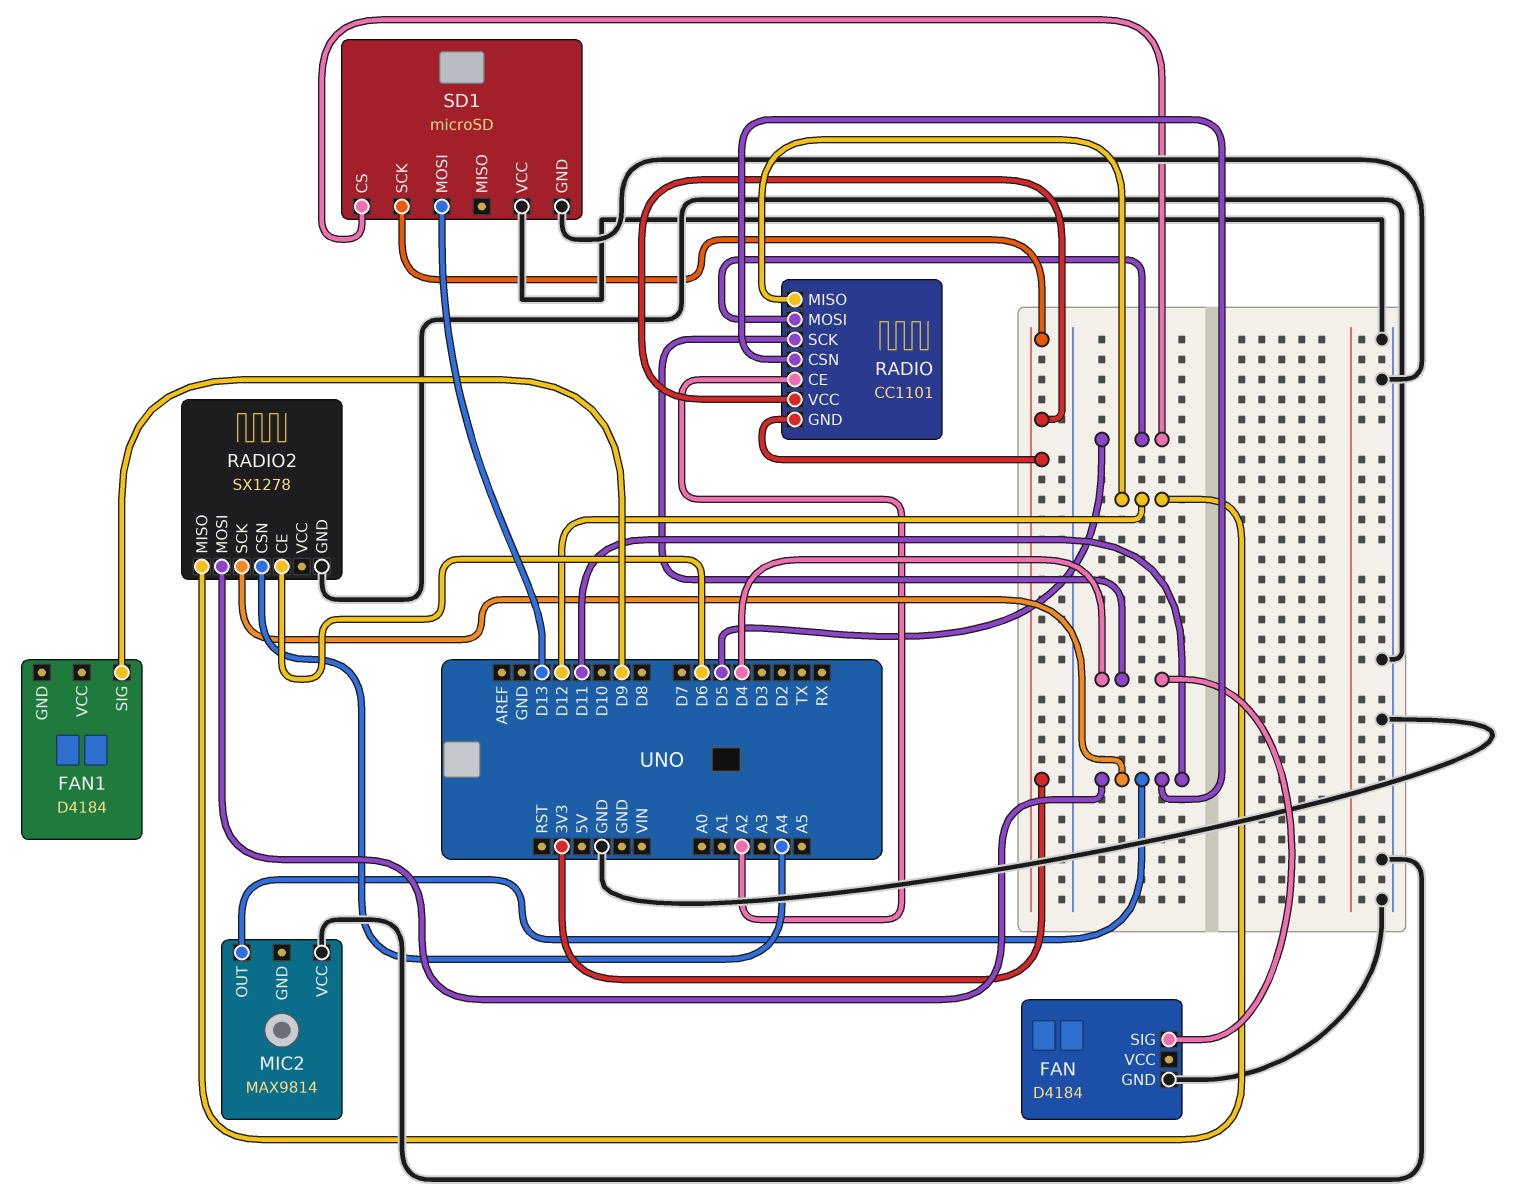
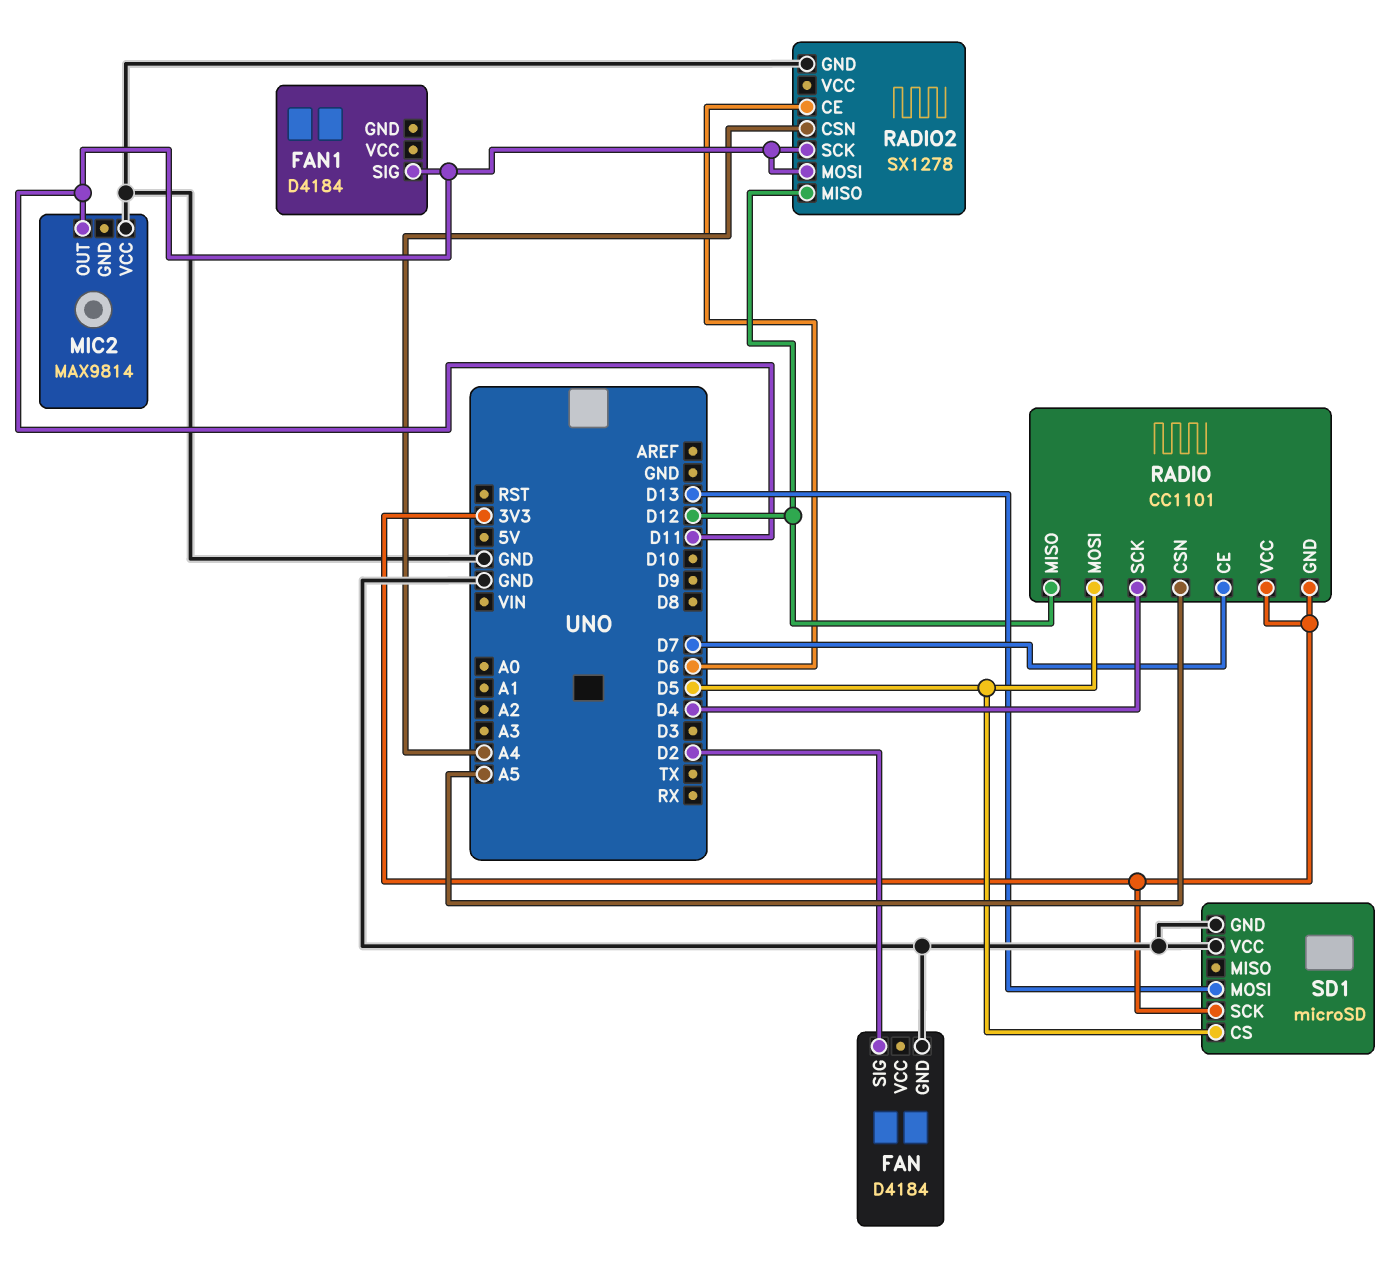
FAN pin SIG: D4 -> D2
FAN1 pin SIG: D9 -> D11
RADIO pin CE: A2 -> D7
RADIO pin CSN: D11 -> A5

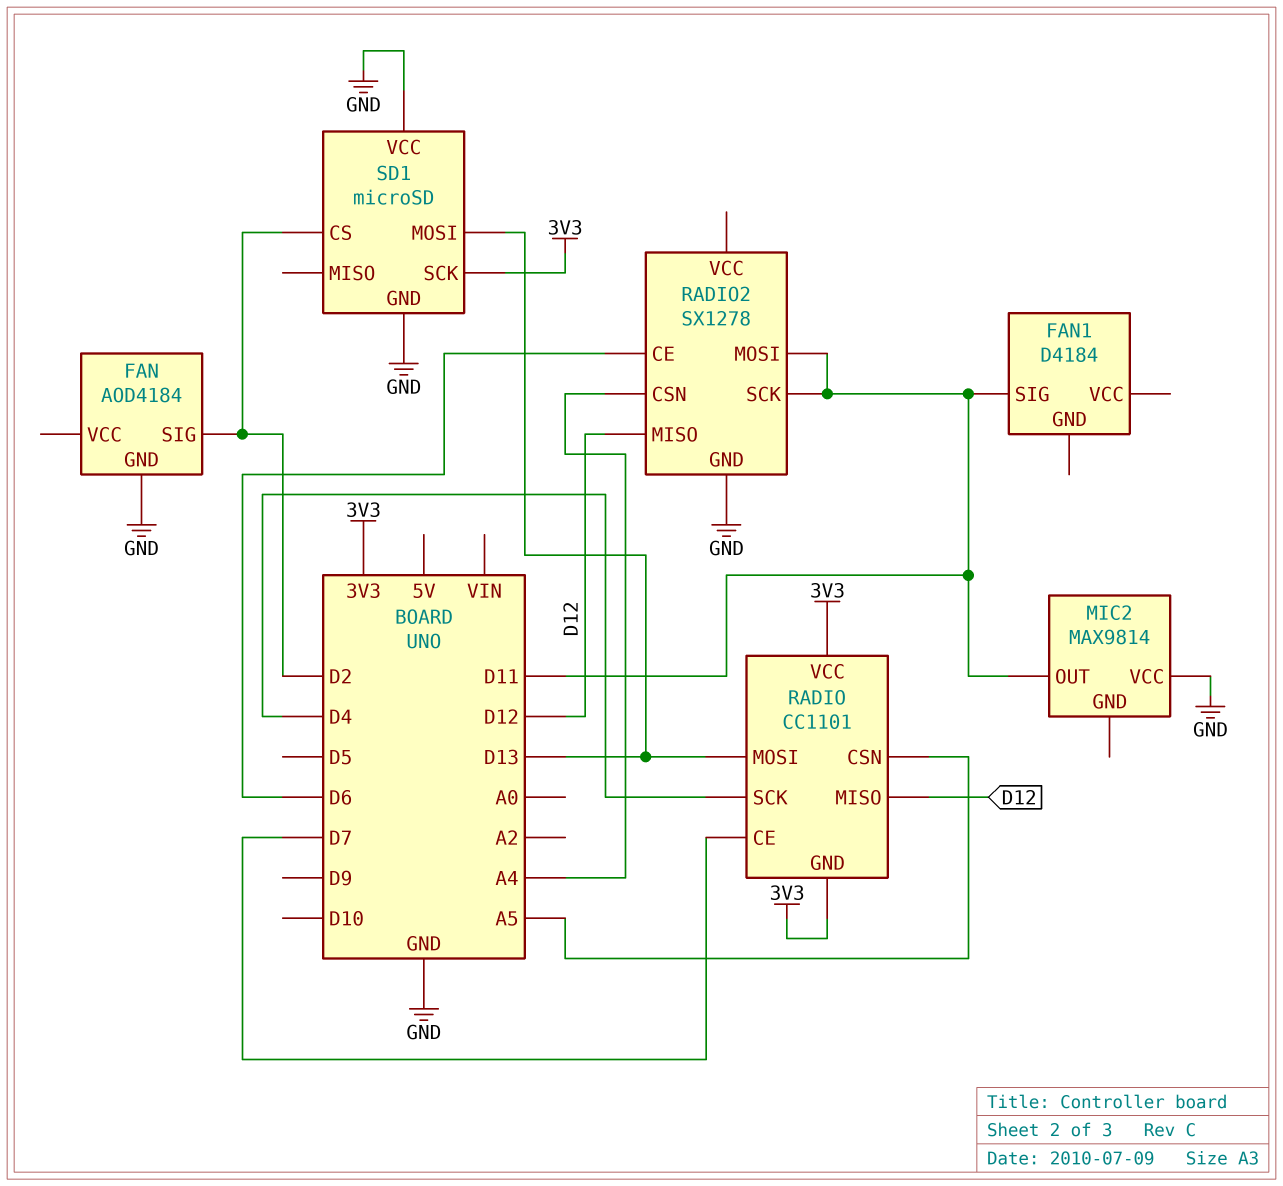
FAN: D4184 -> AOD4184
RADIO pin MOSI: D5 -> D13
SD1 pin CS: D5 -> D2

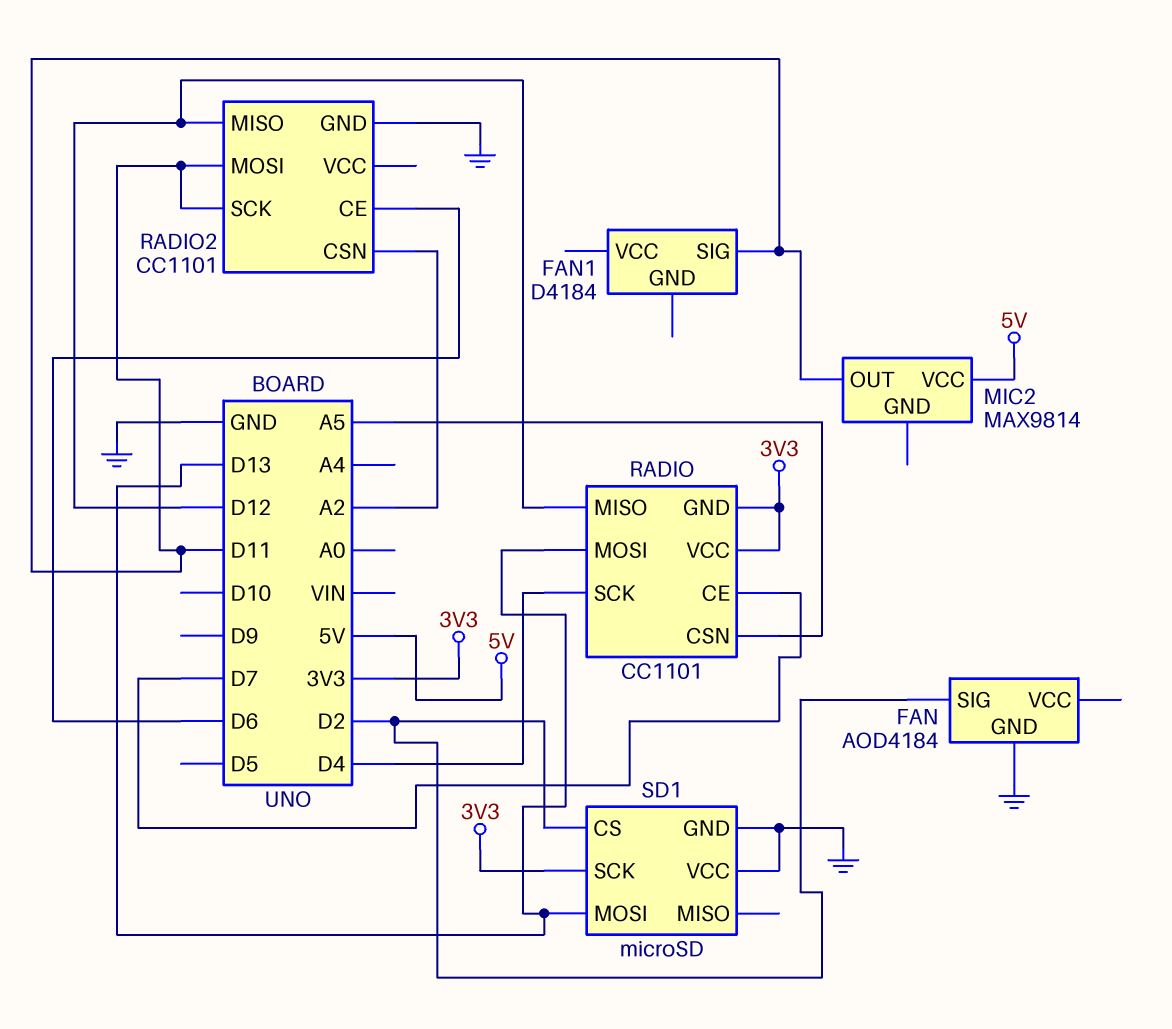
MIC2 pin VCC: GND -> 5V
RADIO2: SX1278 -> CC1101
RADIO2 pin CSN: A4 -> A2

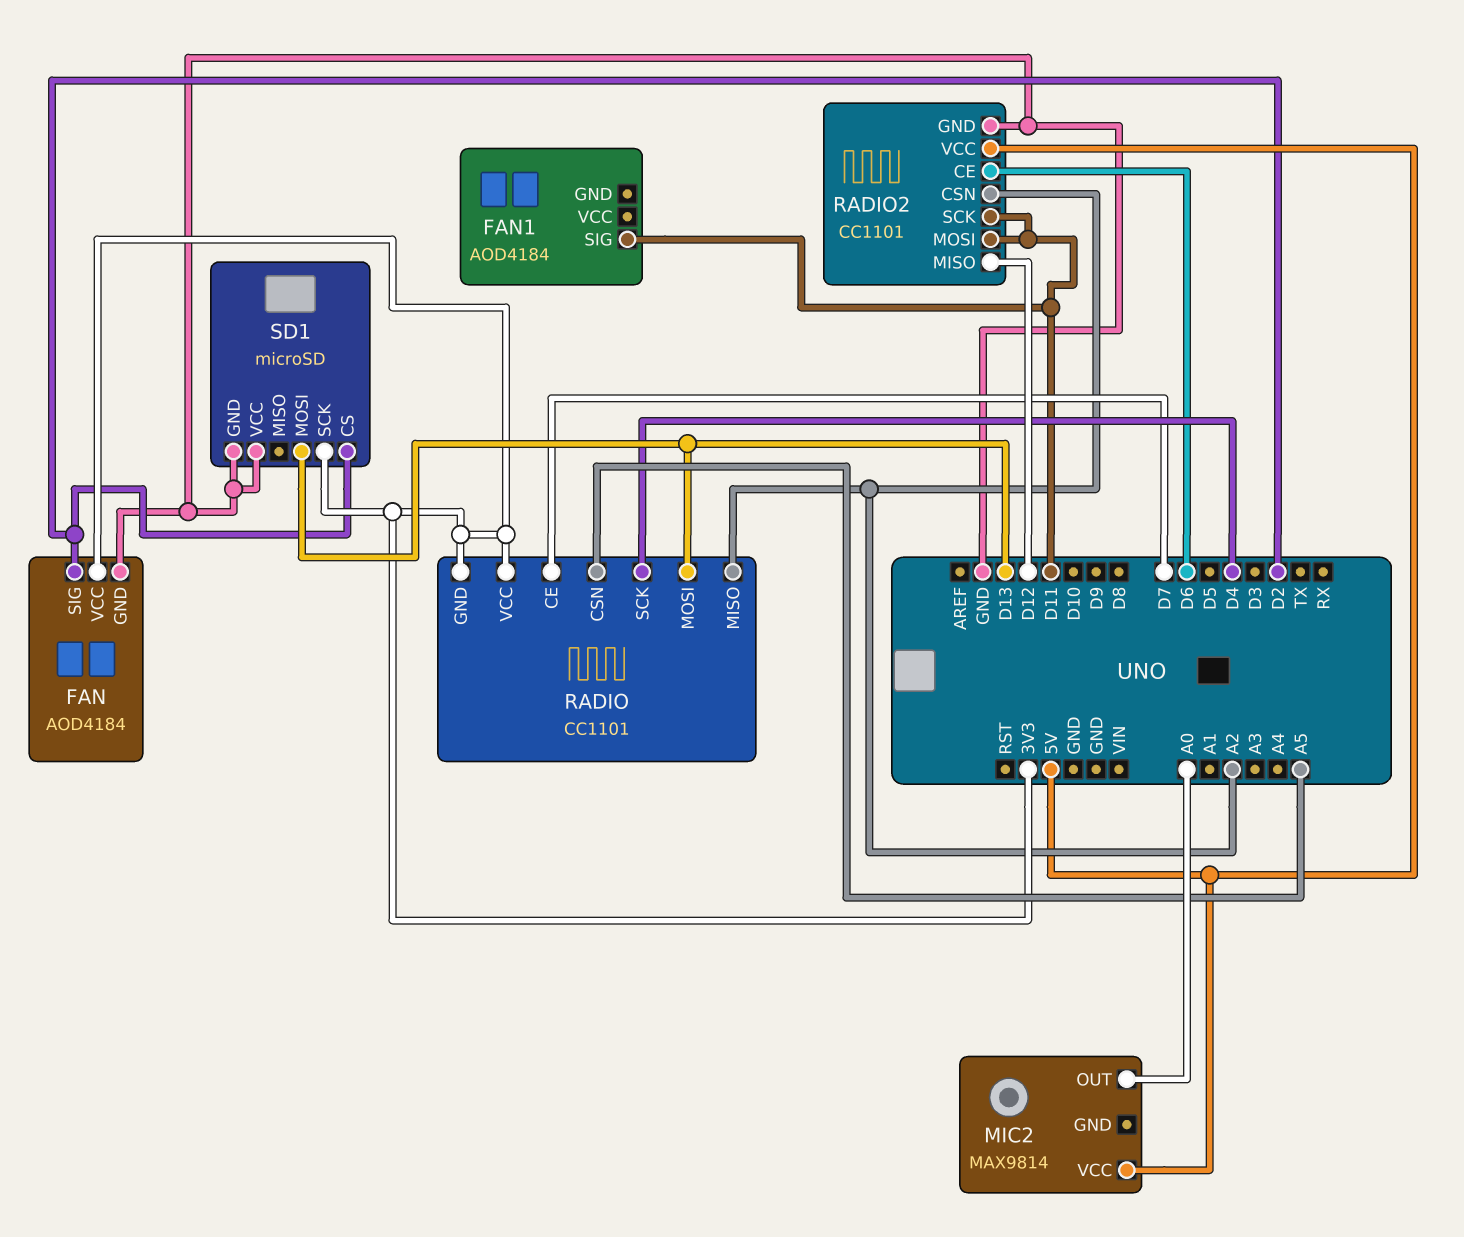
FAN pin VCC: none -> 3V3
FAN1: D4184 -> AOD4184
MIC2 pin OUT: D11 -> A0
RADIO pin MISO: D12 -> A2
RADIO2 pin VCC: none -> 5V

